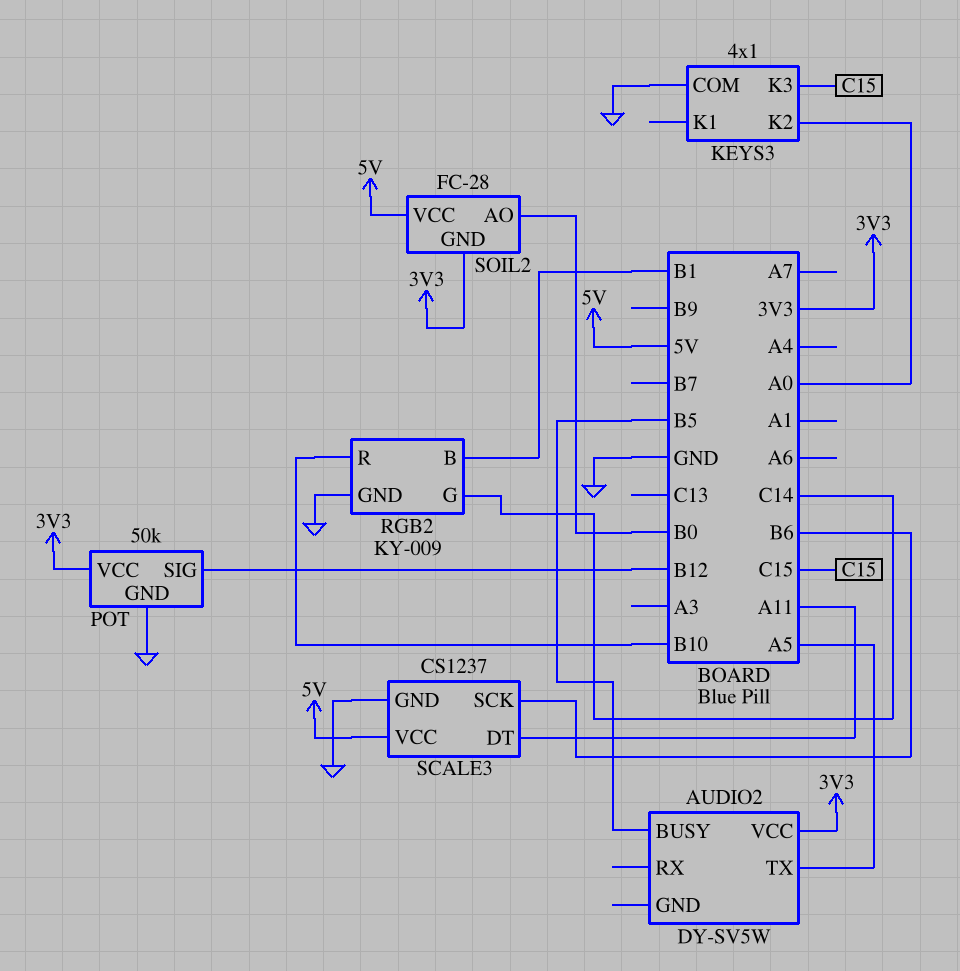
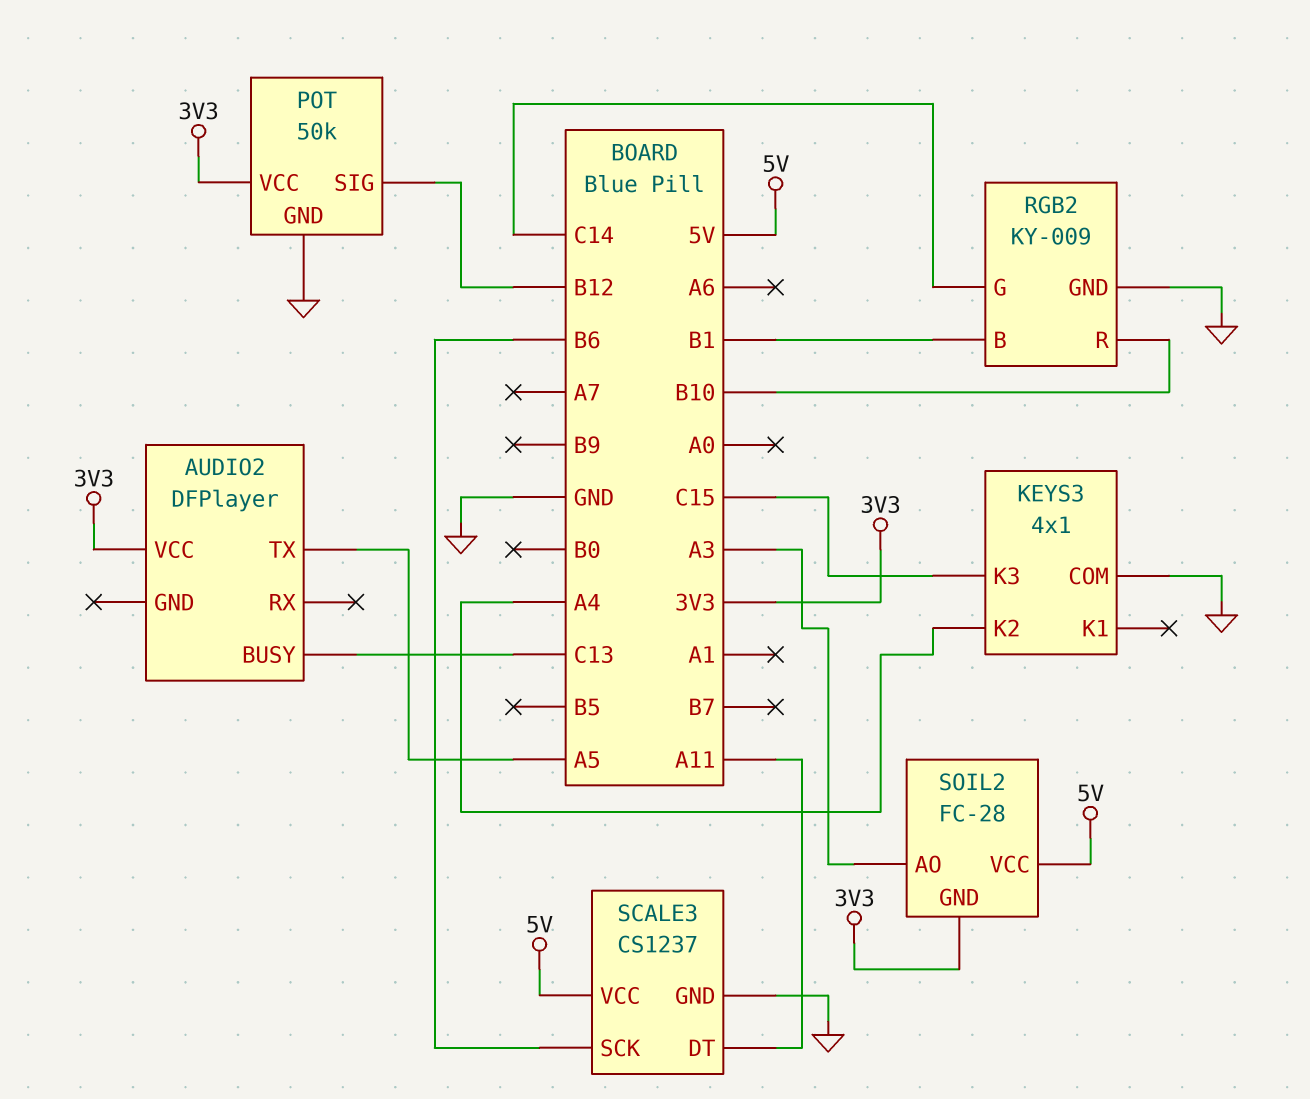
AUDIO2: DY-SV5W -> DFPlayer
AUDIO2 pin BUSY: B5 -> C13
KEYS3 pin K2: A0 -> A4
SOIL2 pin AO: B0 -> A3

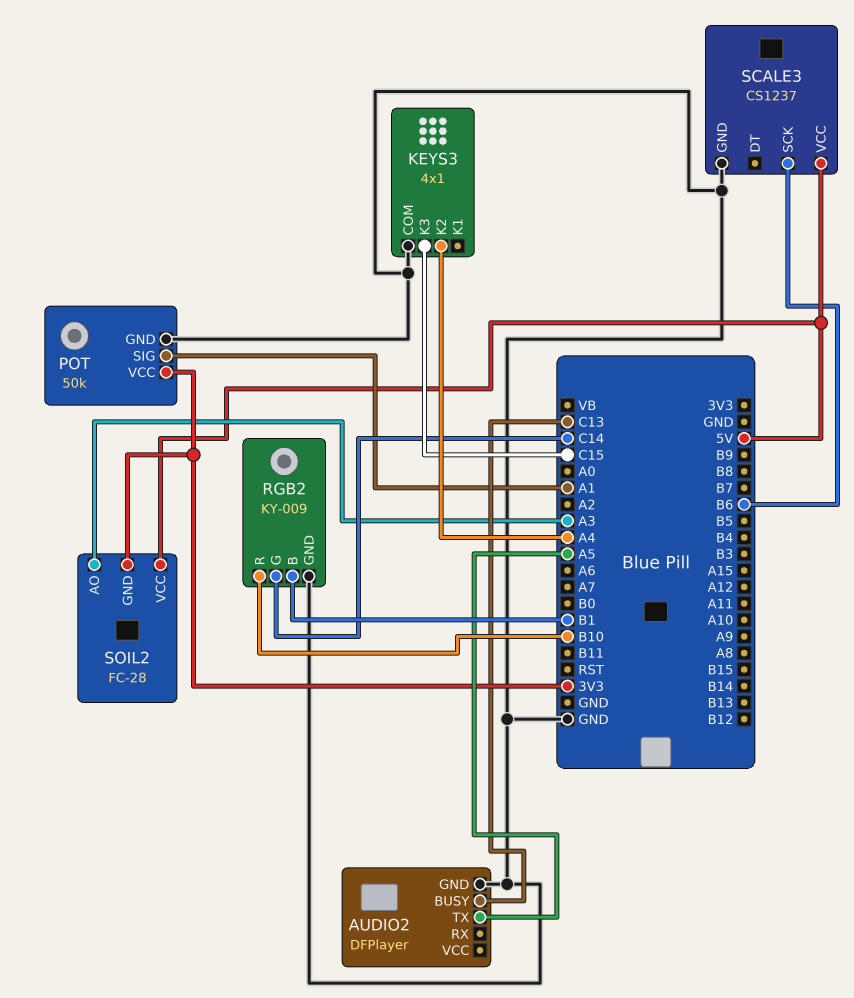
AUDIO2 pin GND: none -> GND
AUDIO2 pin VCC: 3V3 -> none
POT pin SIG: B12 -> A1
SCALE3 pin DT: A11 -> none

